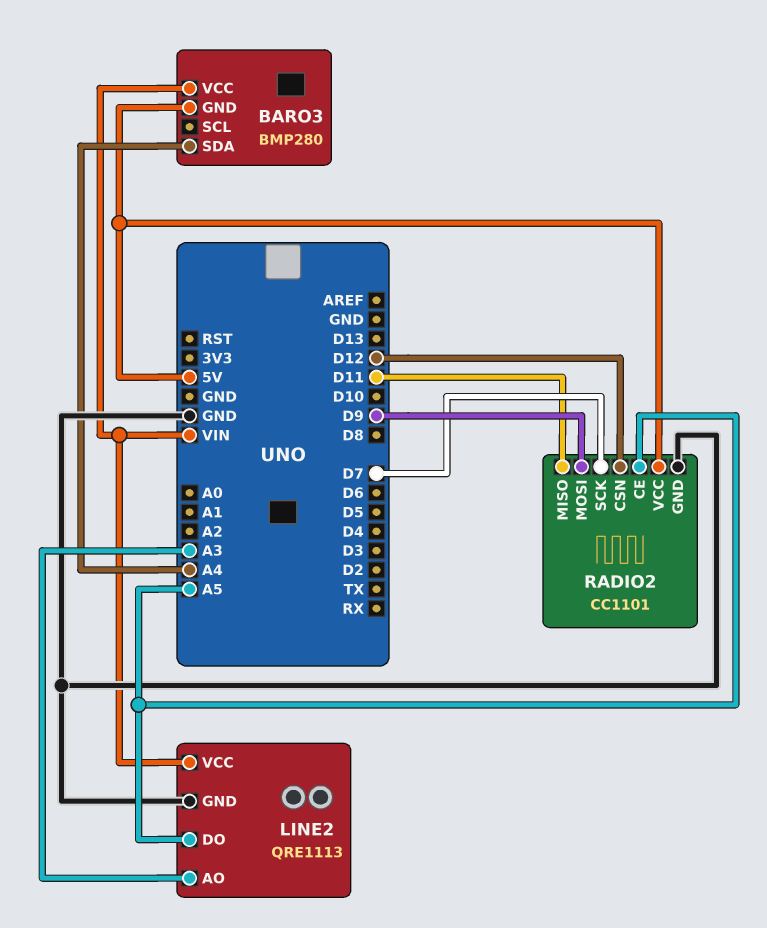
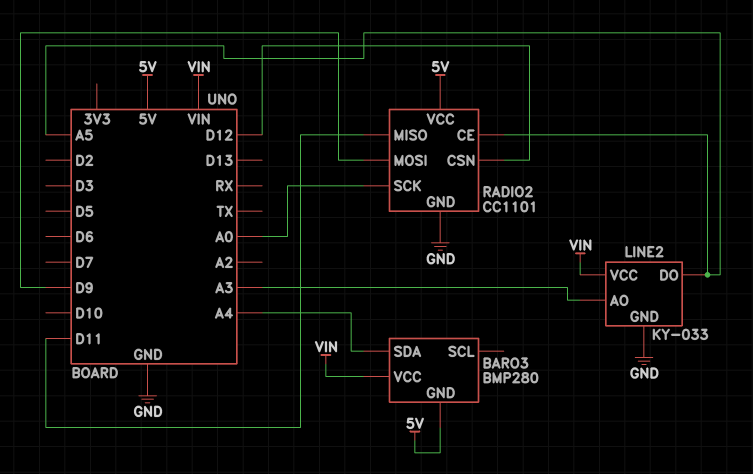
LINE2: QRE1113 -> KY-033
RADIO2 pin SCK: D7 -> A0

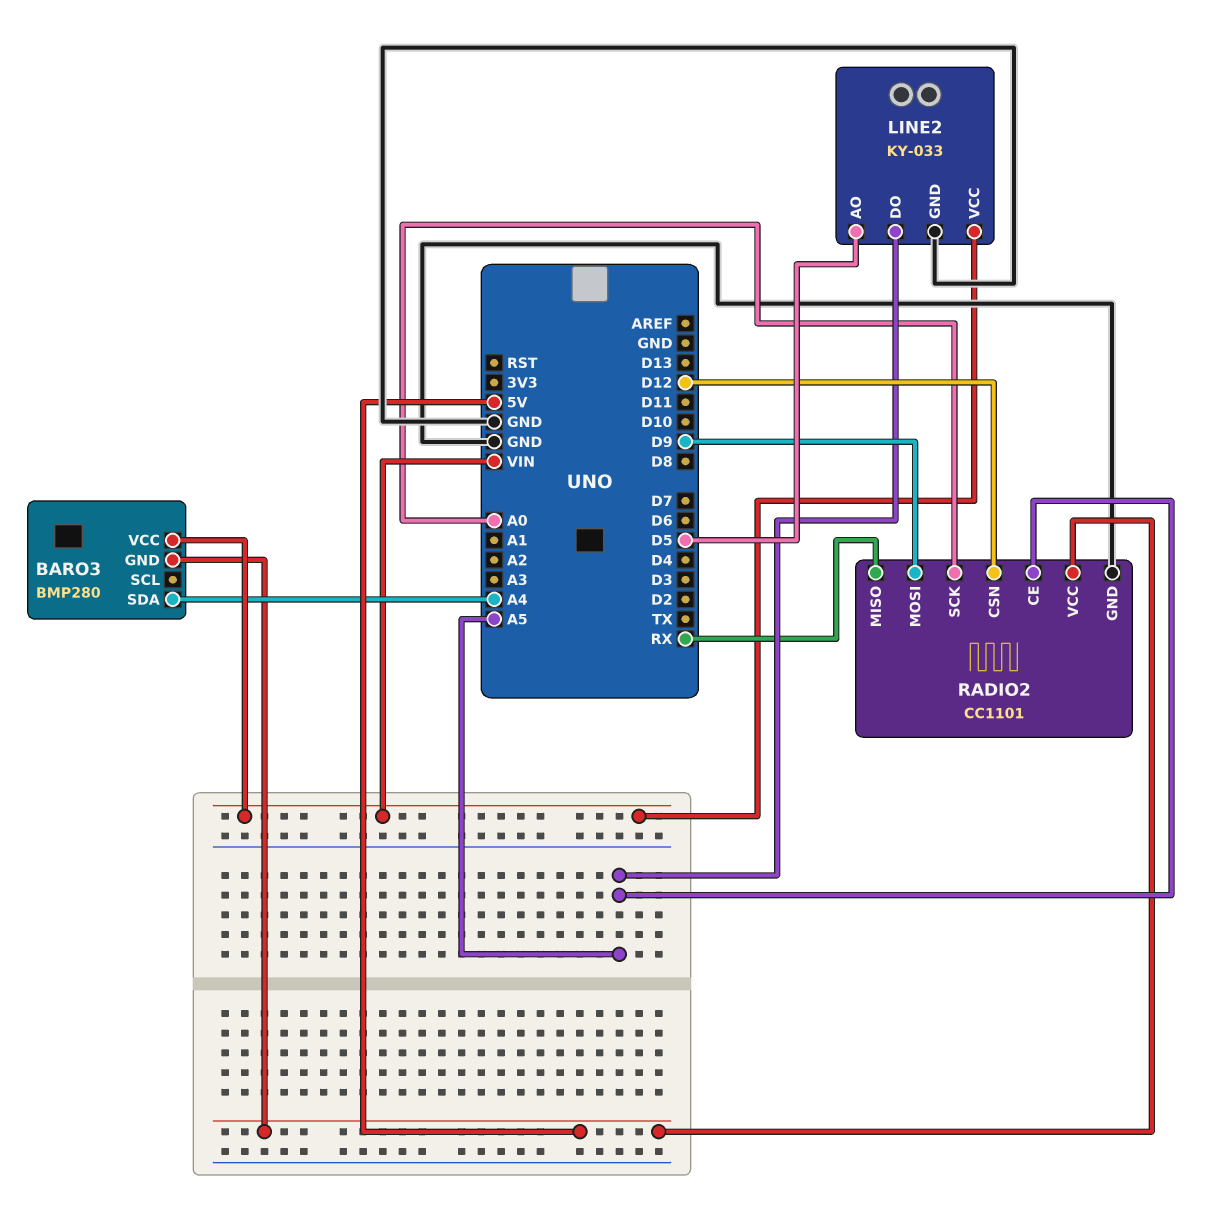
LINE2 pin AO: A3 -> D5
RADIO2 pin MISO: D11 -> RX

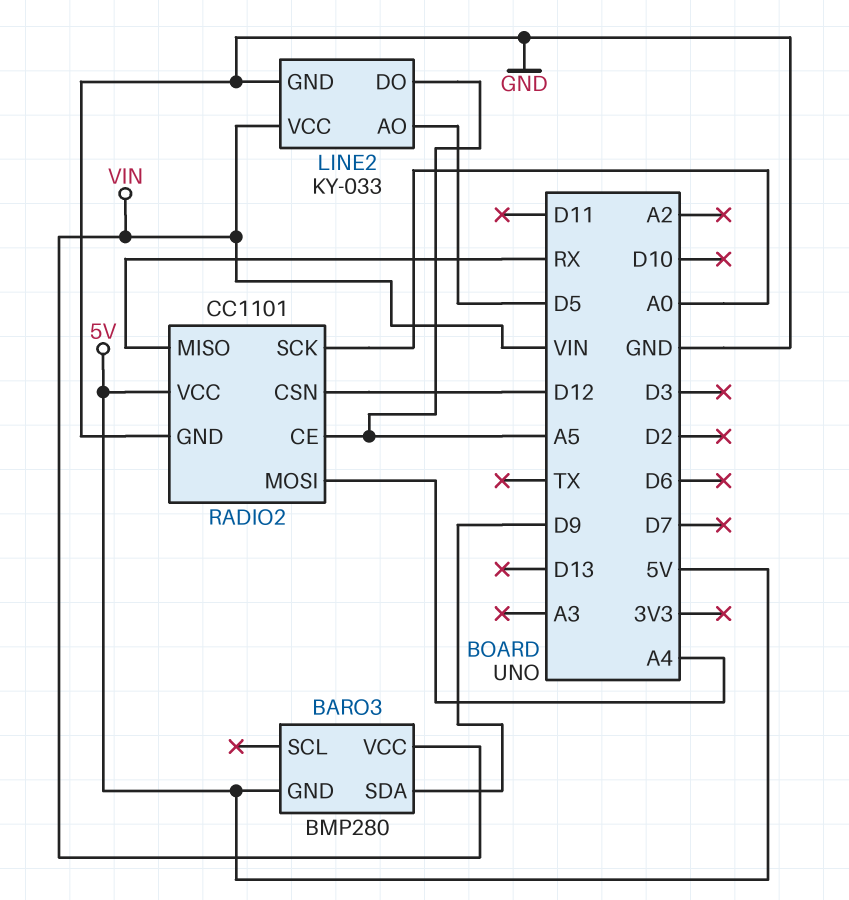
BARO3 pin SDA: A4 -> D9
RADIO2 pin MOSI: D9 -> A4

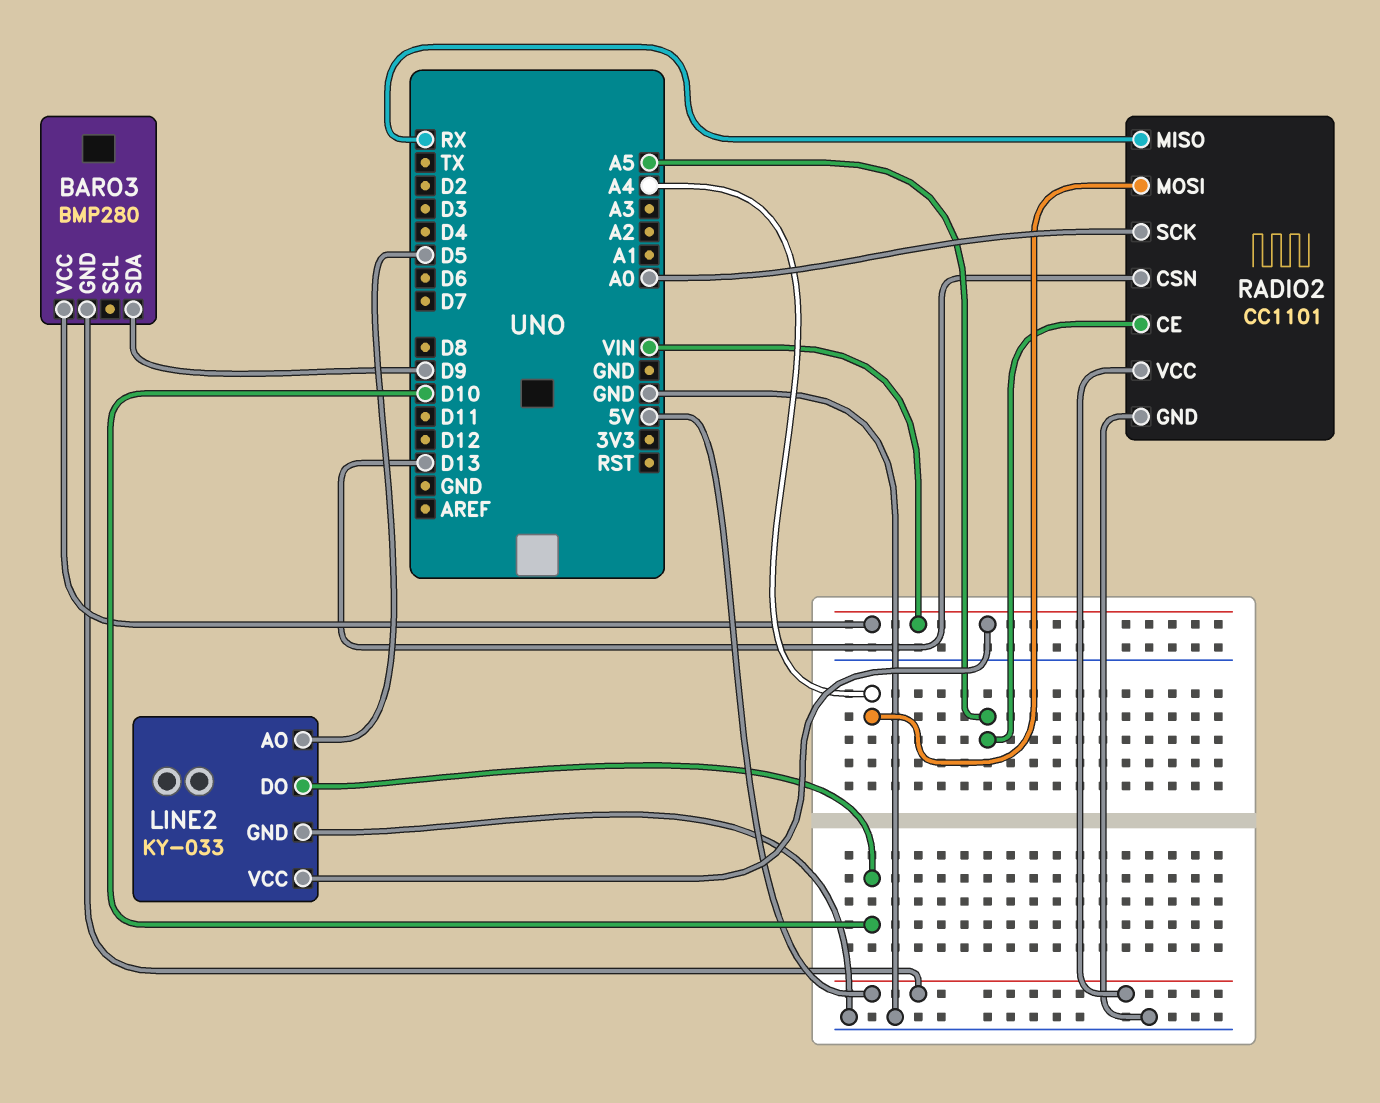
LINE2 pin DO: A5 -> D10
RADIO2 pin CSN: D12 -> D13

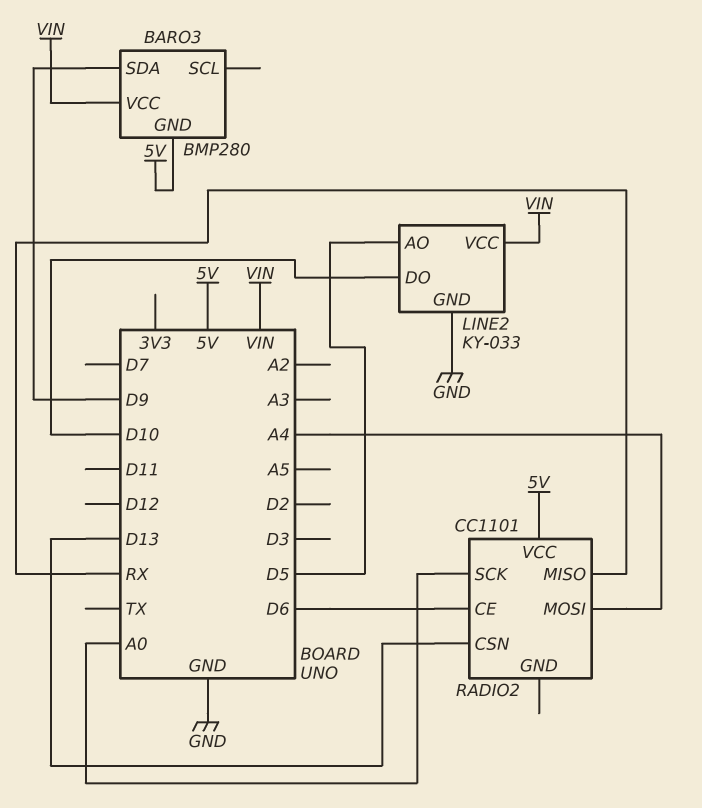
RADIO2 pin CE: A5 -> D6
RADIO2 pin GND: GND -> none

